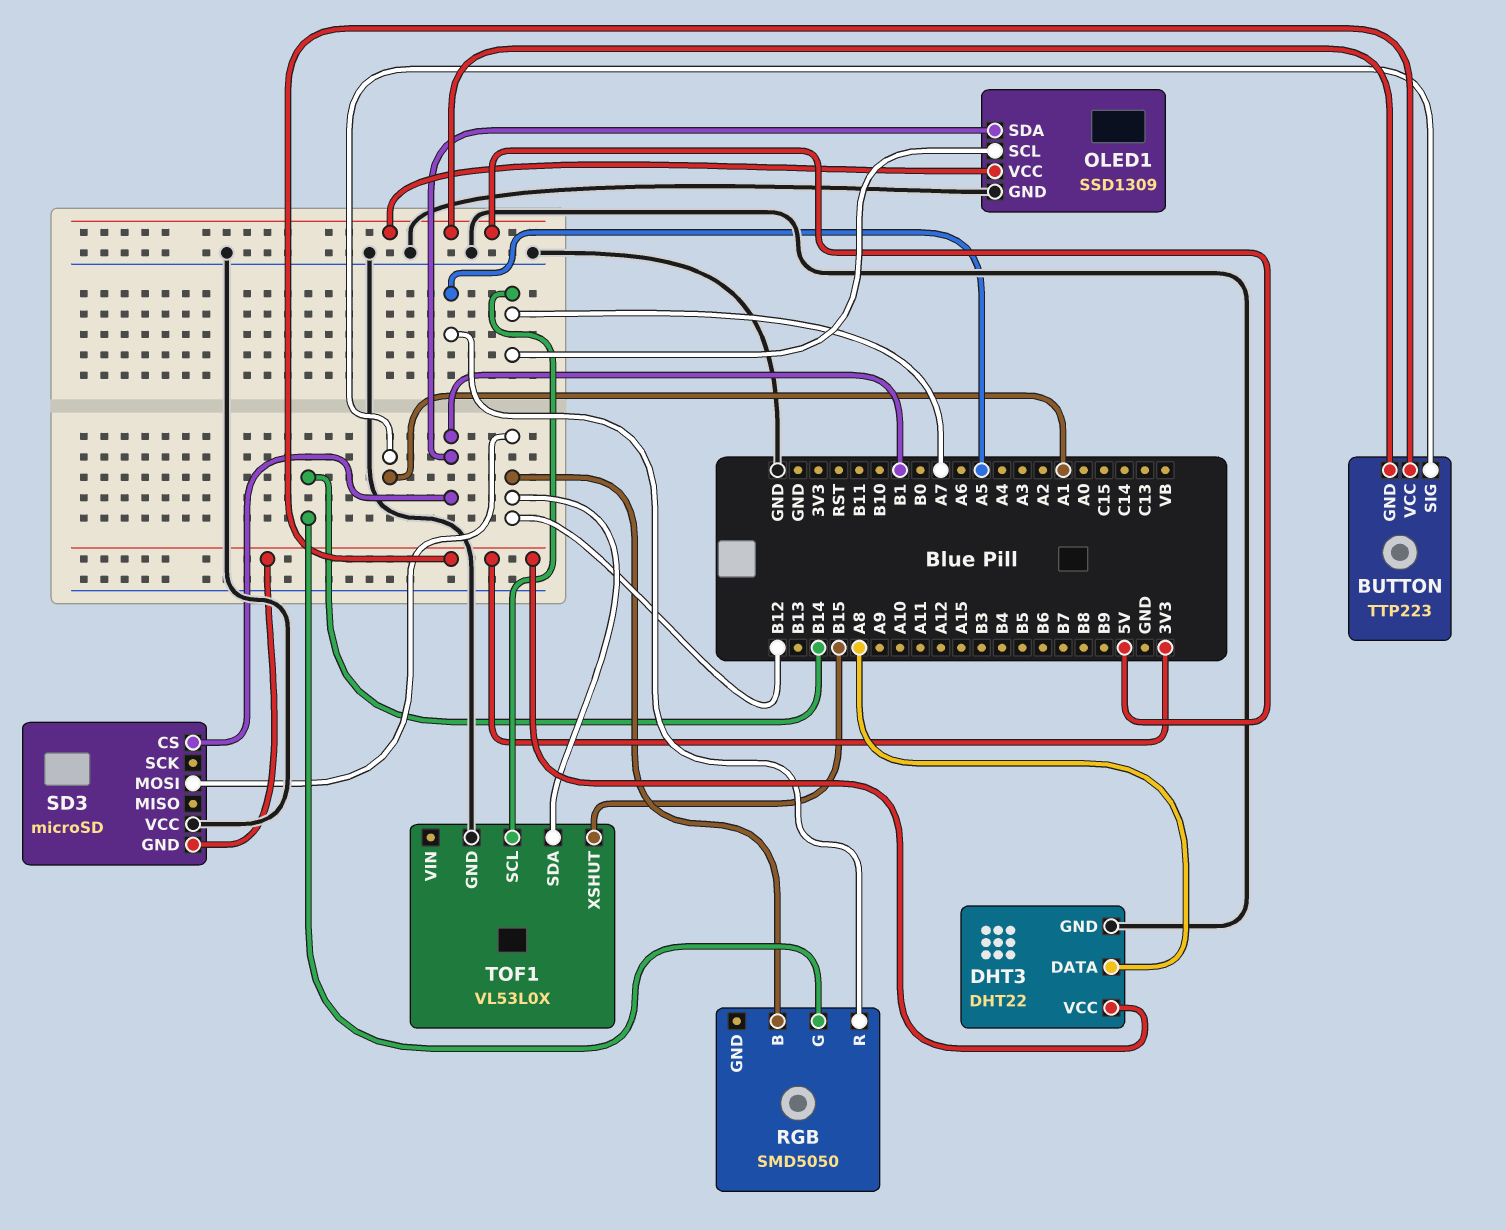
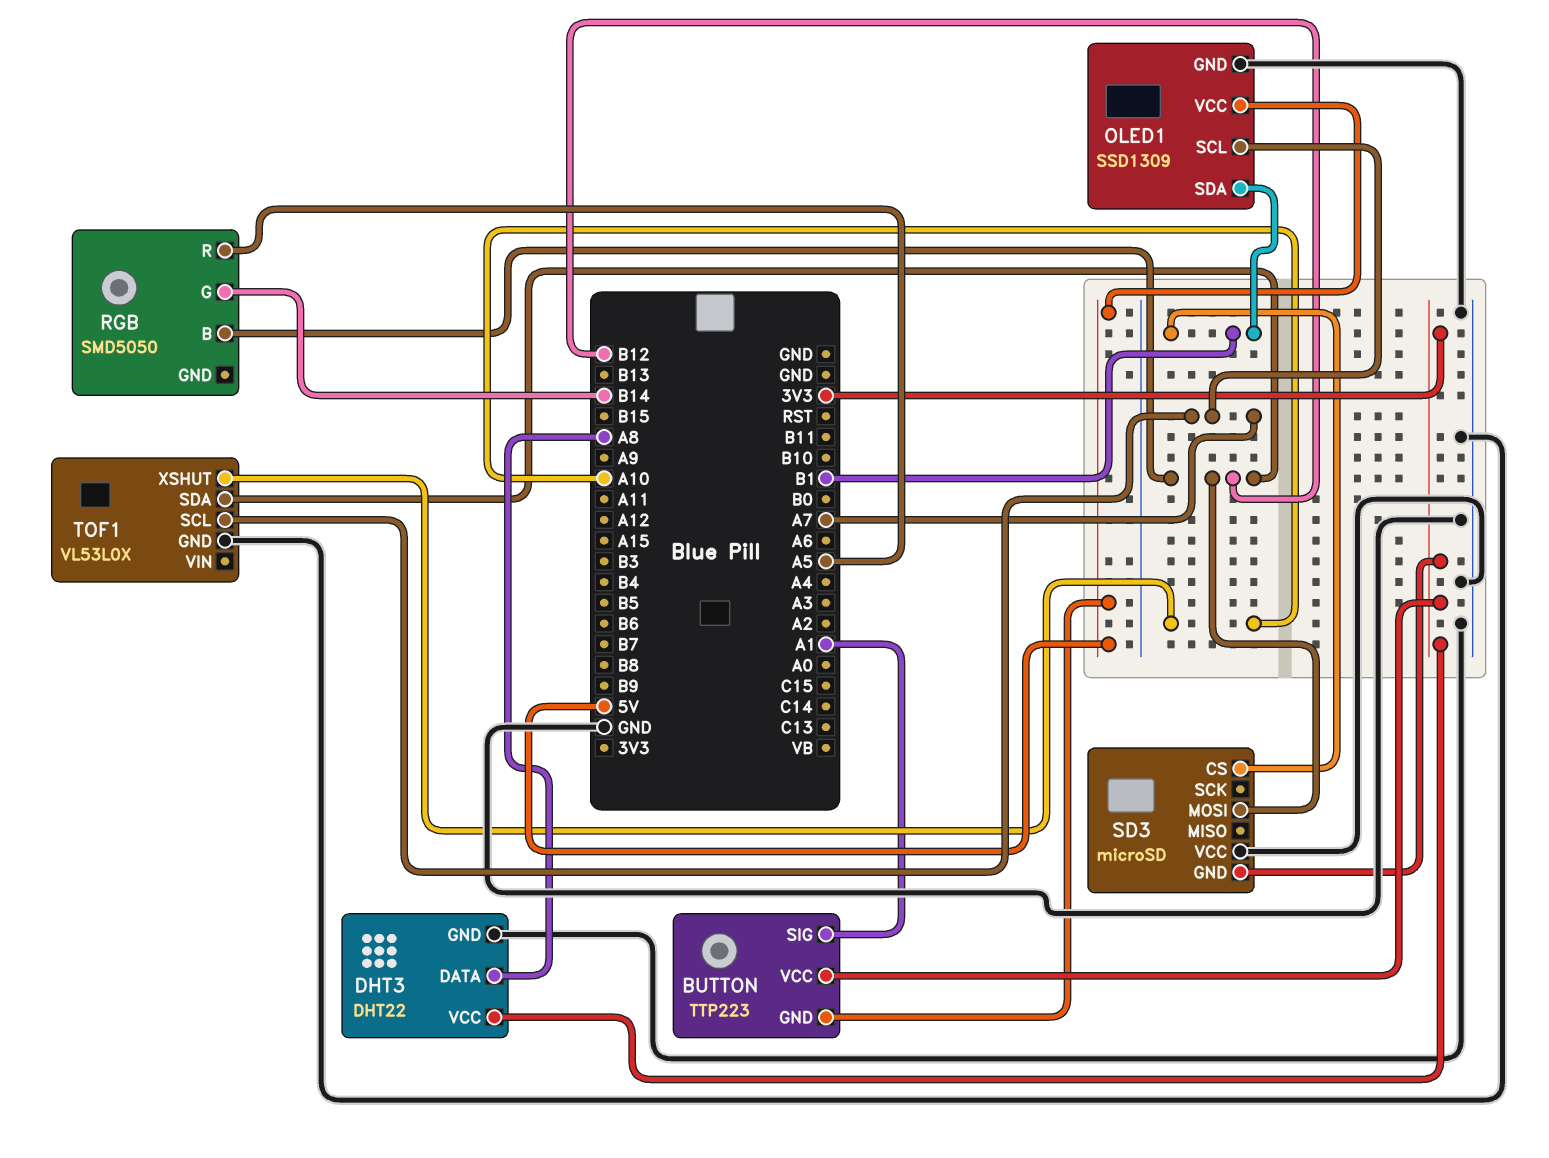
TOF1 pin XSHUT: B15 -> A10

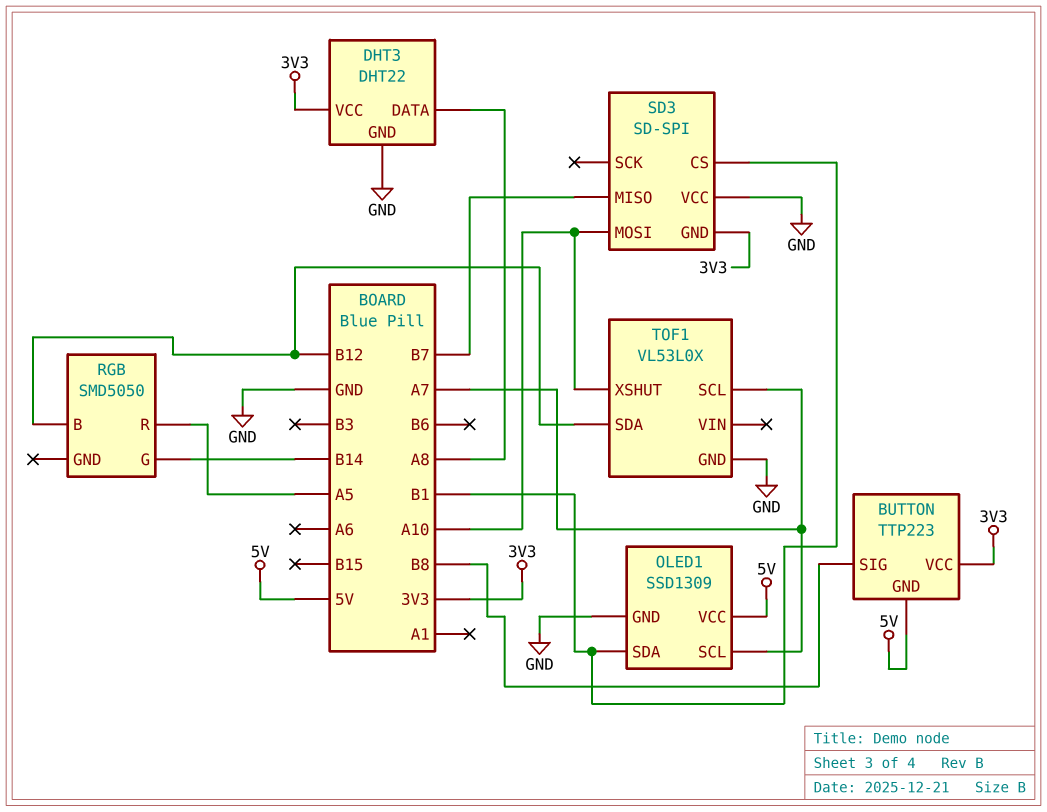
BUTTON pin SIG: A1 -> B8
SD3: microSD -> SD-SPI
SD3 pin MISO: none -> B7
SD3 pin MOSI: B12 -> A10

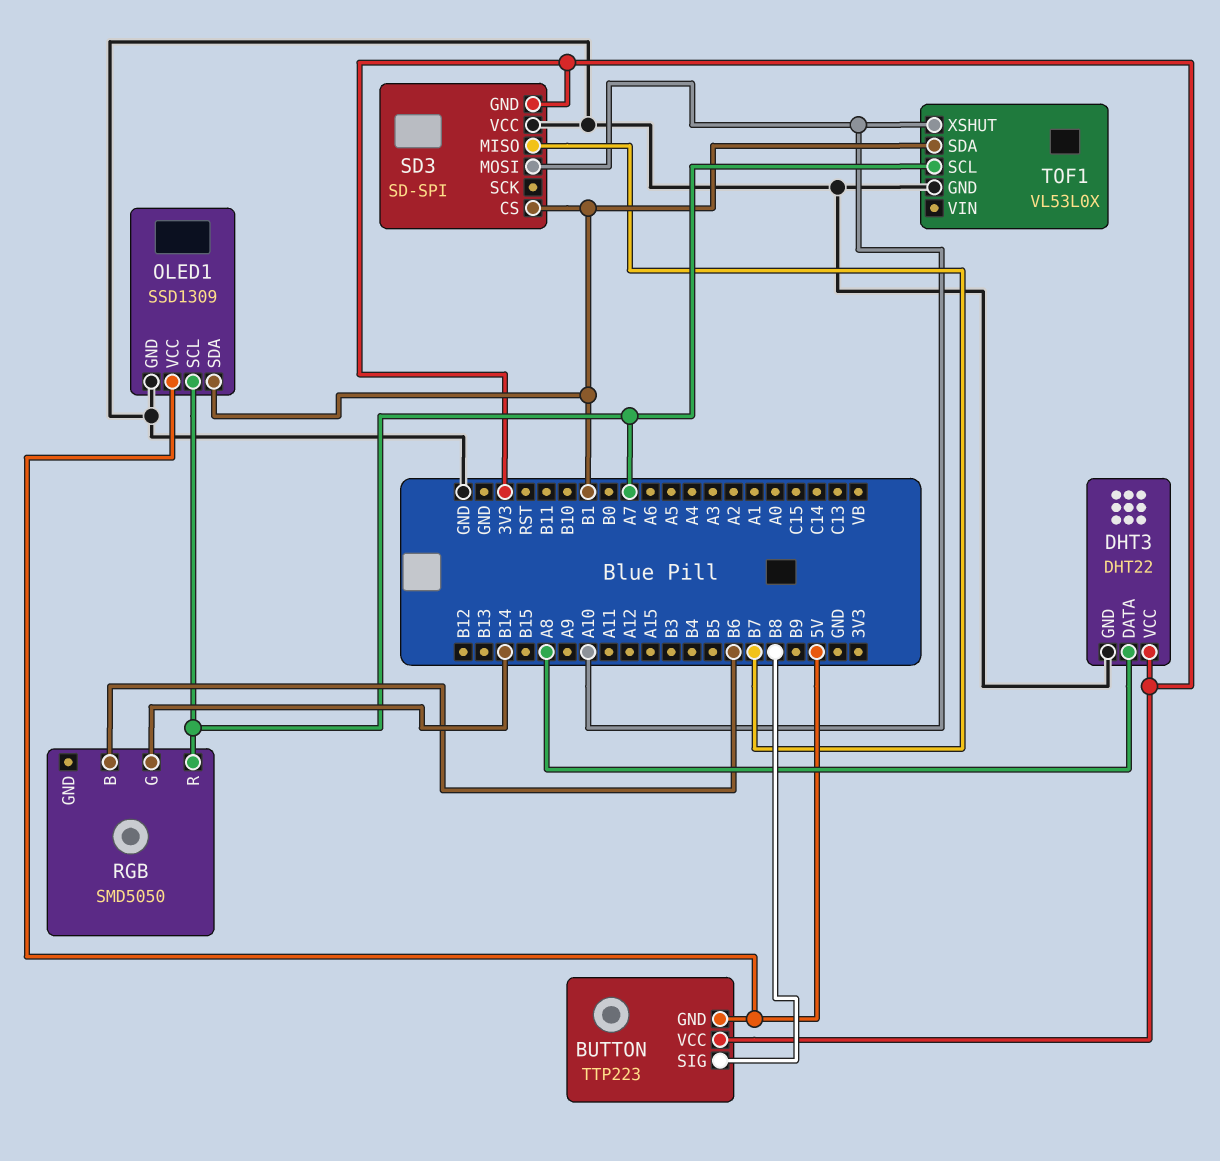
RGB pin B: B12 -> B6
RGB pin R: A5 -> A7
TOF1 pin SDA: B12 -> B1

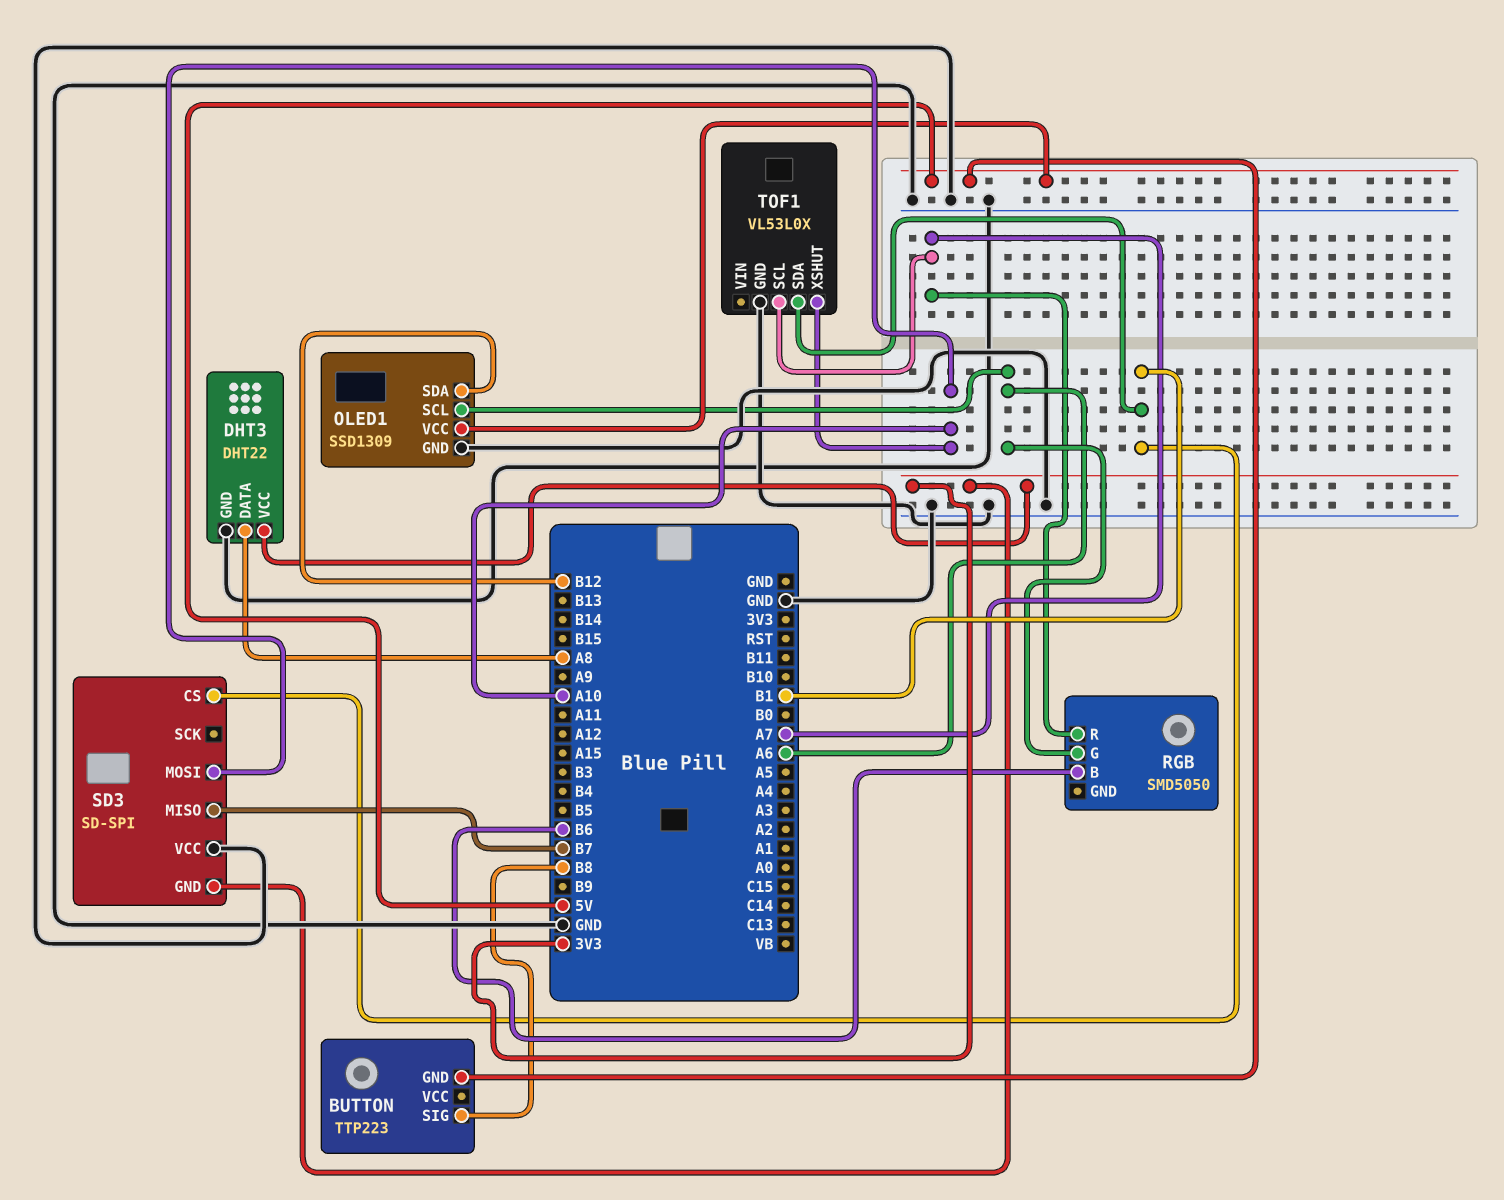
BUTTON pin VCC: 3V3 -> none
OLED1 pin SCL: A7 -> A6
OLED1 pin SDA: B1 -> B12
RGB pin G: B14 -> A6

